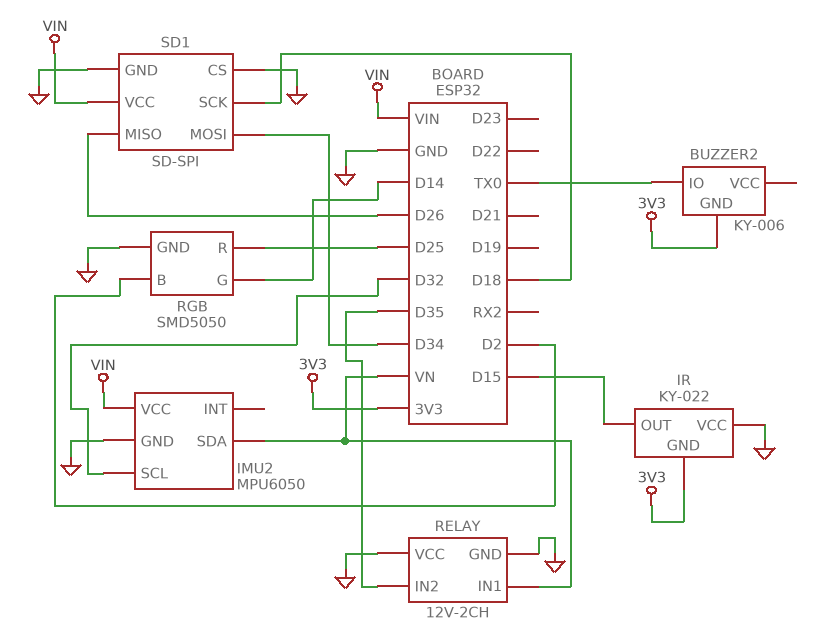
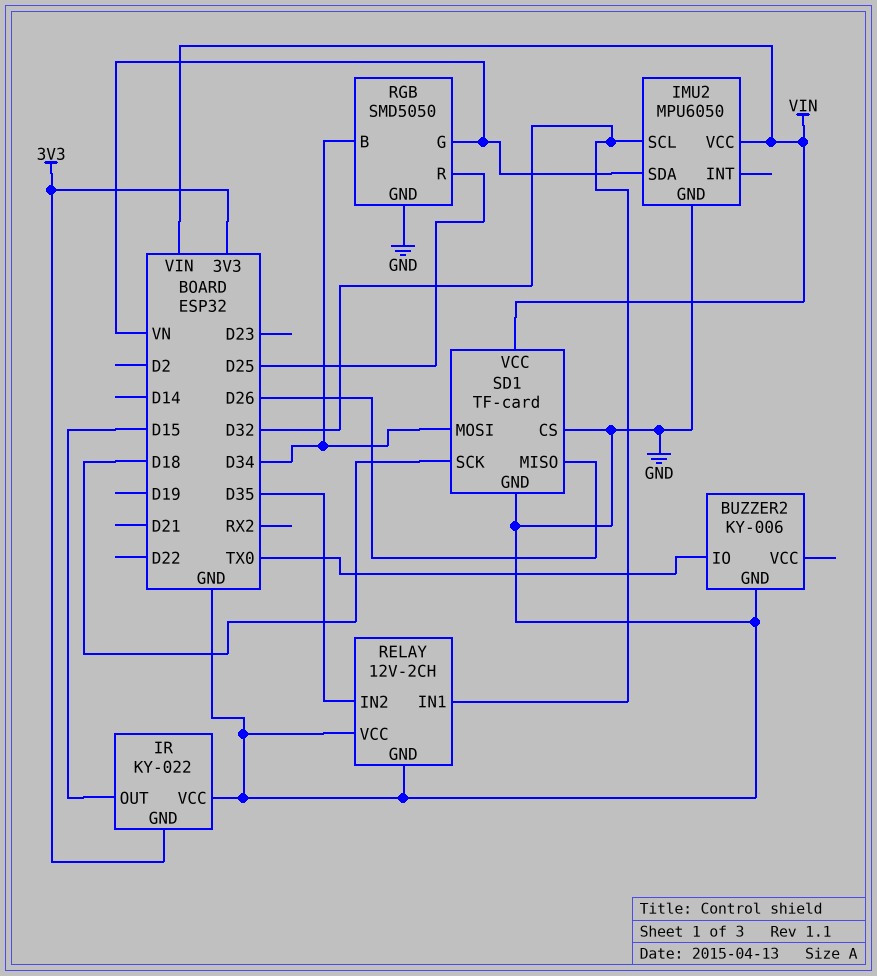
BUZZER2 pin GND: 3V3 -> GND
RELAY pin IN1: VN -> D32
RGB pin B: D2 -> D34
RGB pin G: D14 -> VN
SD1: SD-SPI -> TF-card

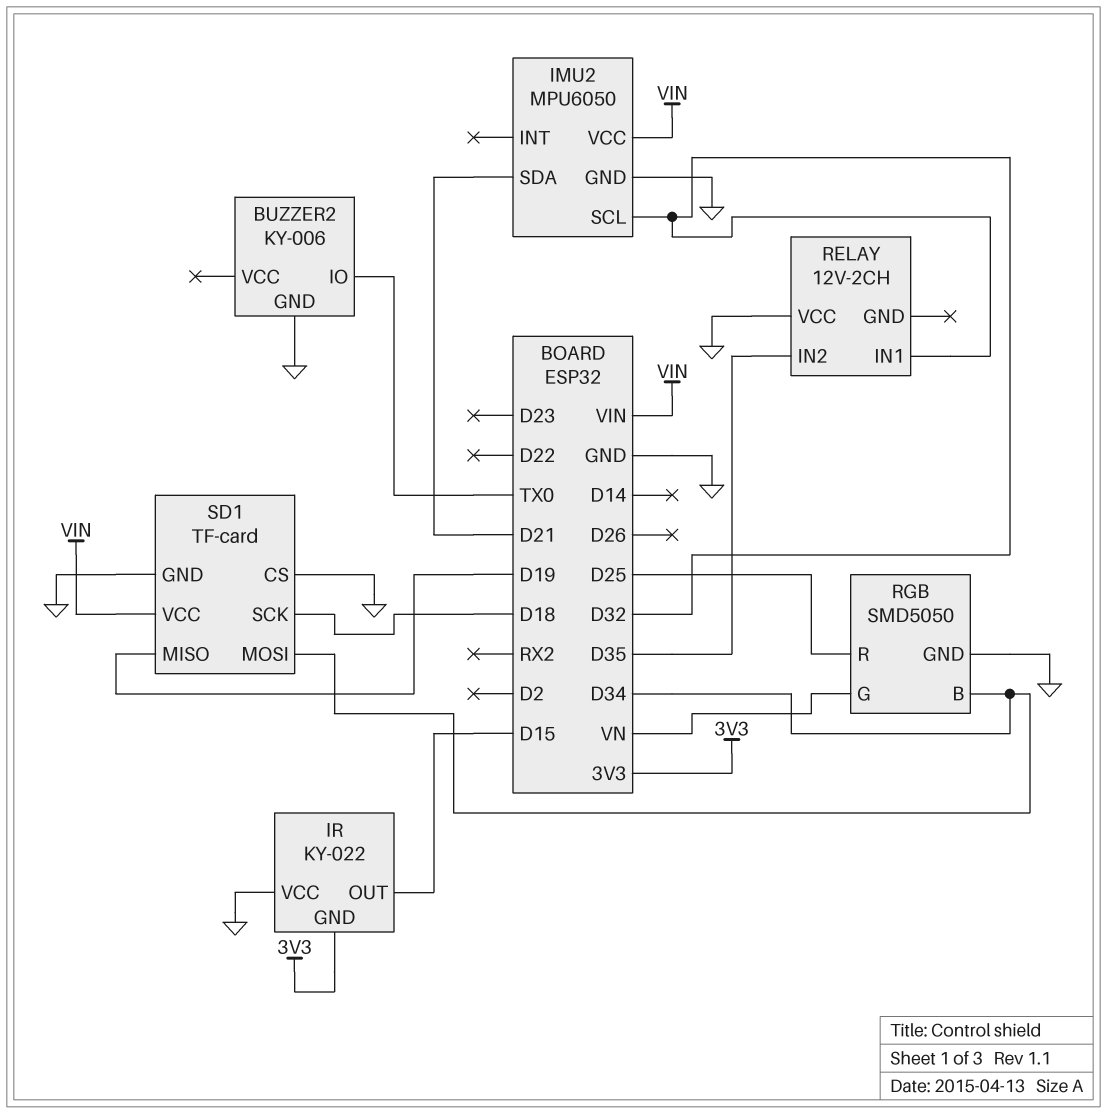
IMU2 pin SDA: VN -> D21
RELAY pin GND: GND -> none
SD1 pin MISO: D26 -> D19

